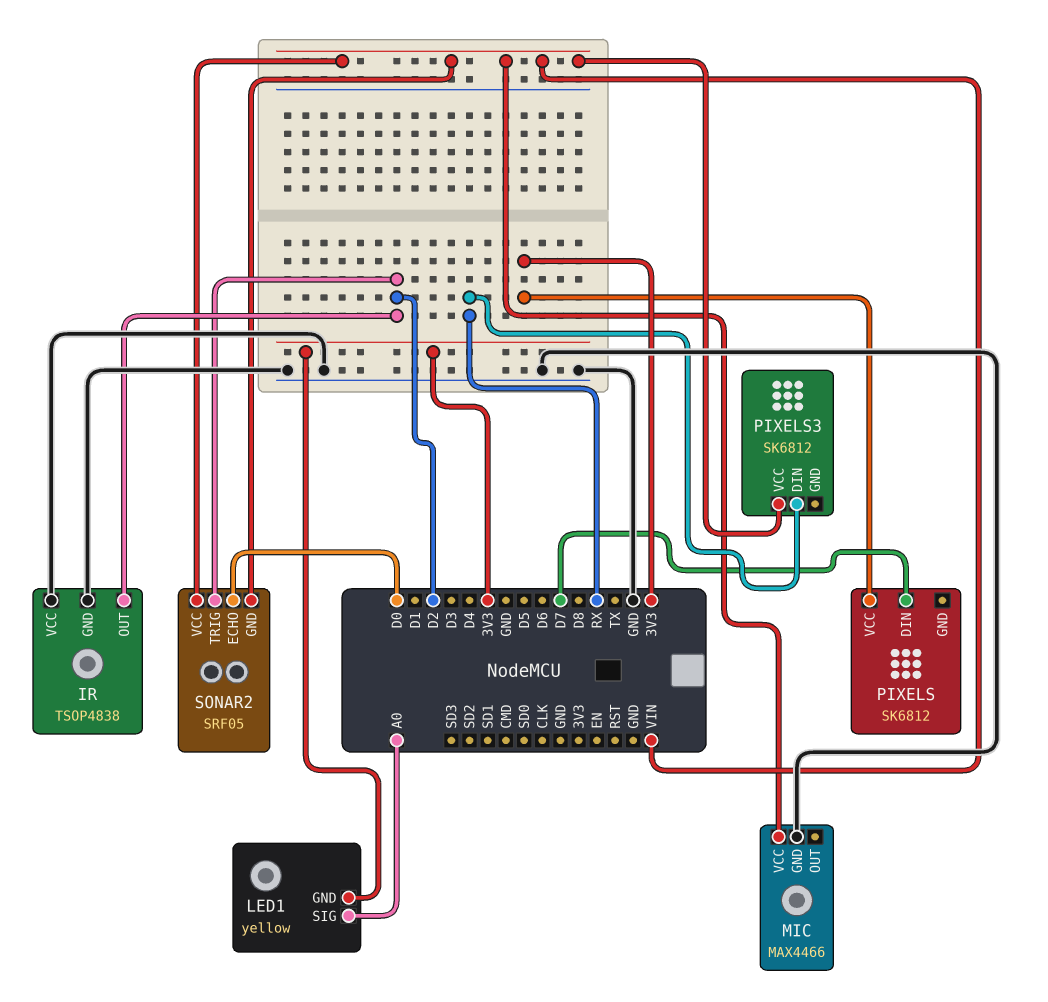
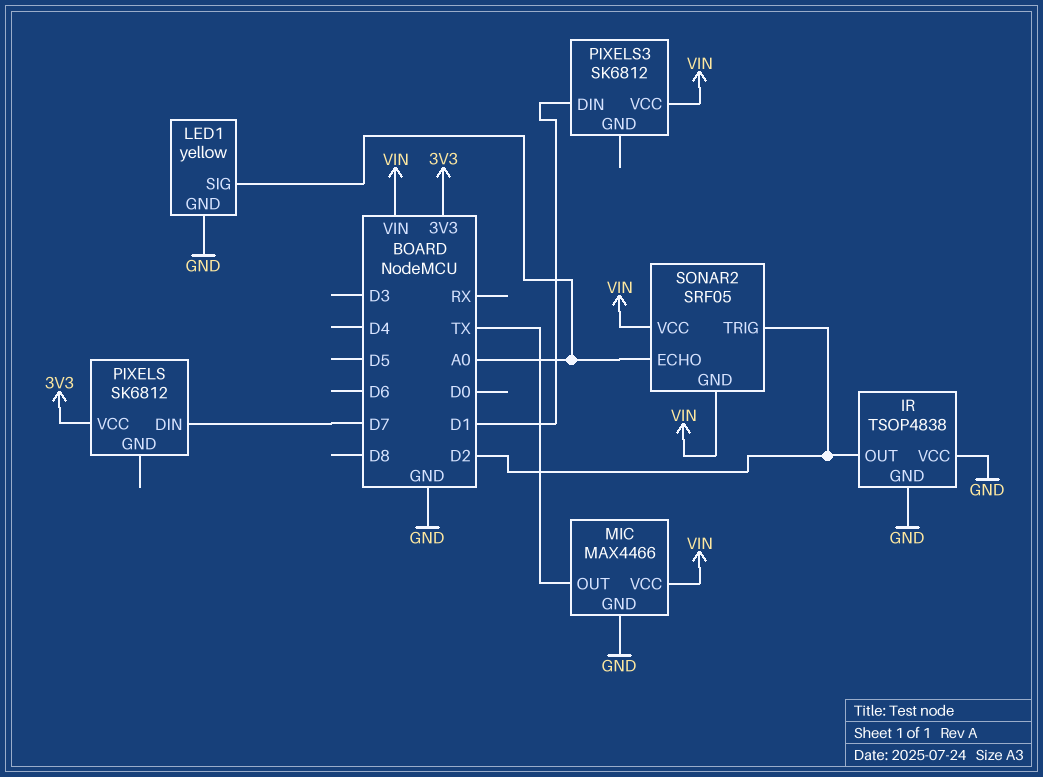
LED1 pin GND: 3V3 -> GND
MIC pin OUT: none -> TX
PIXELS3 pin DIN: RX -> D1
SONAR2 pin ECHO: D0 -> A0

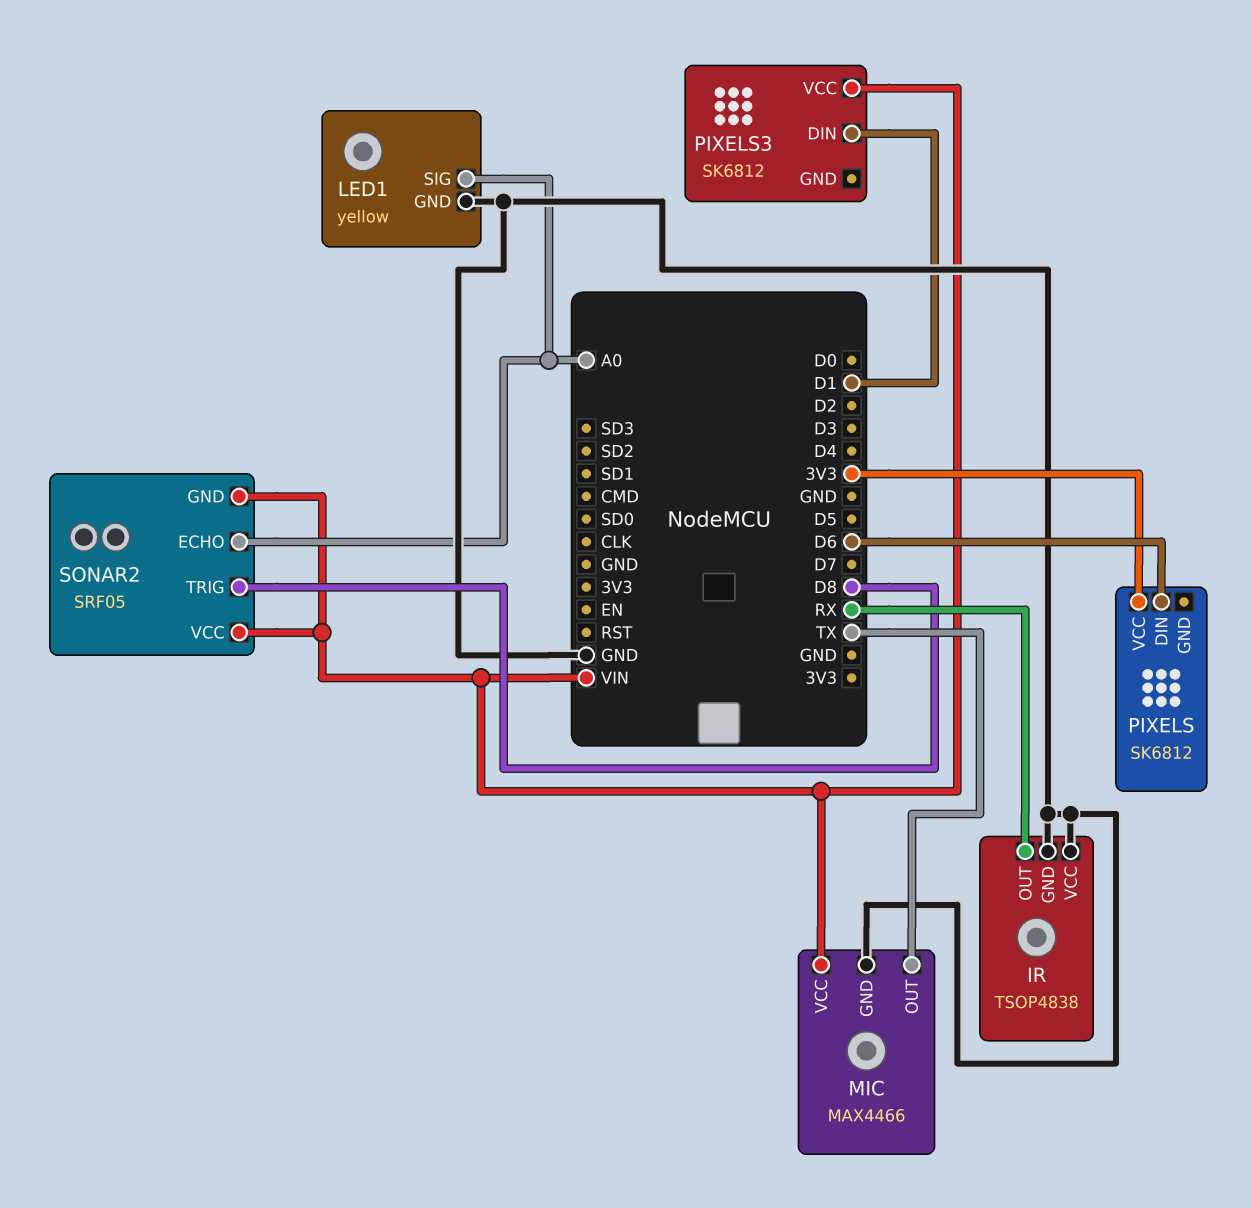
IR pin OUT: D2 -> RX
PIXELS pin DIN: D7 -> D6
SONAR2 pin TRIG: D2 -> D8

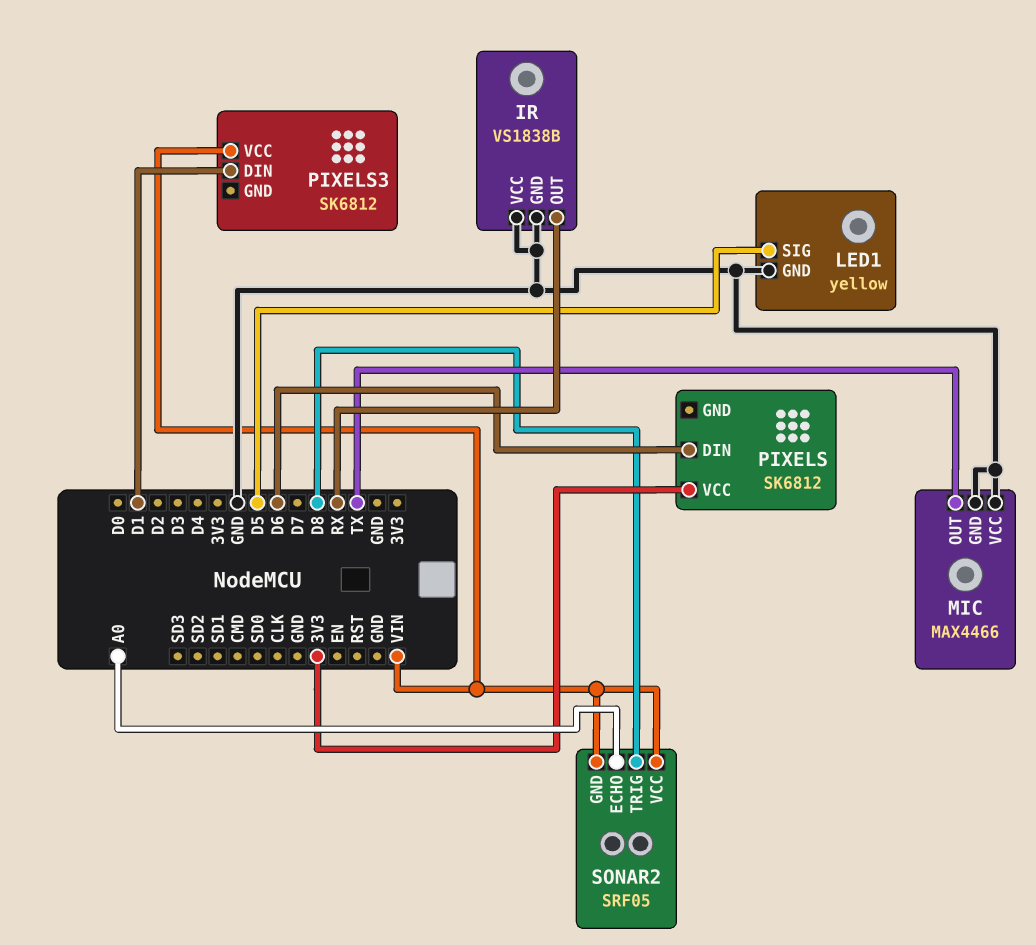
IR: TSOP4838 -> VS1838B
LED1 pin SIG: A0 -> D5
MIC pin VCC: VIN -> GND

